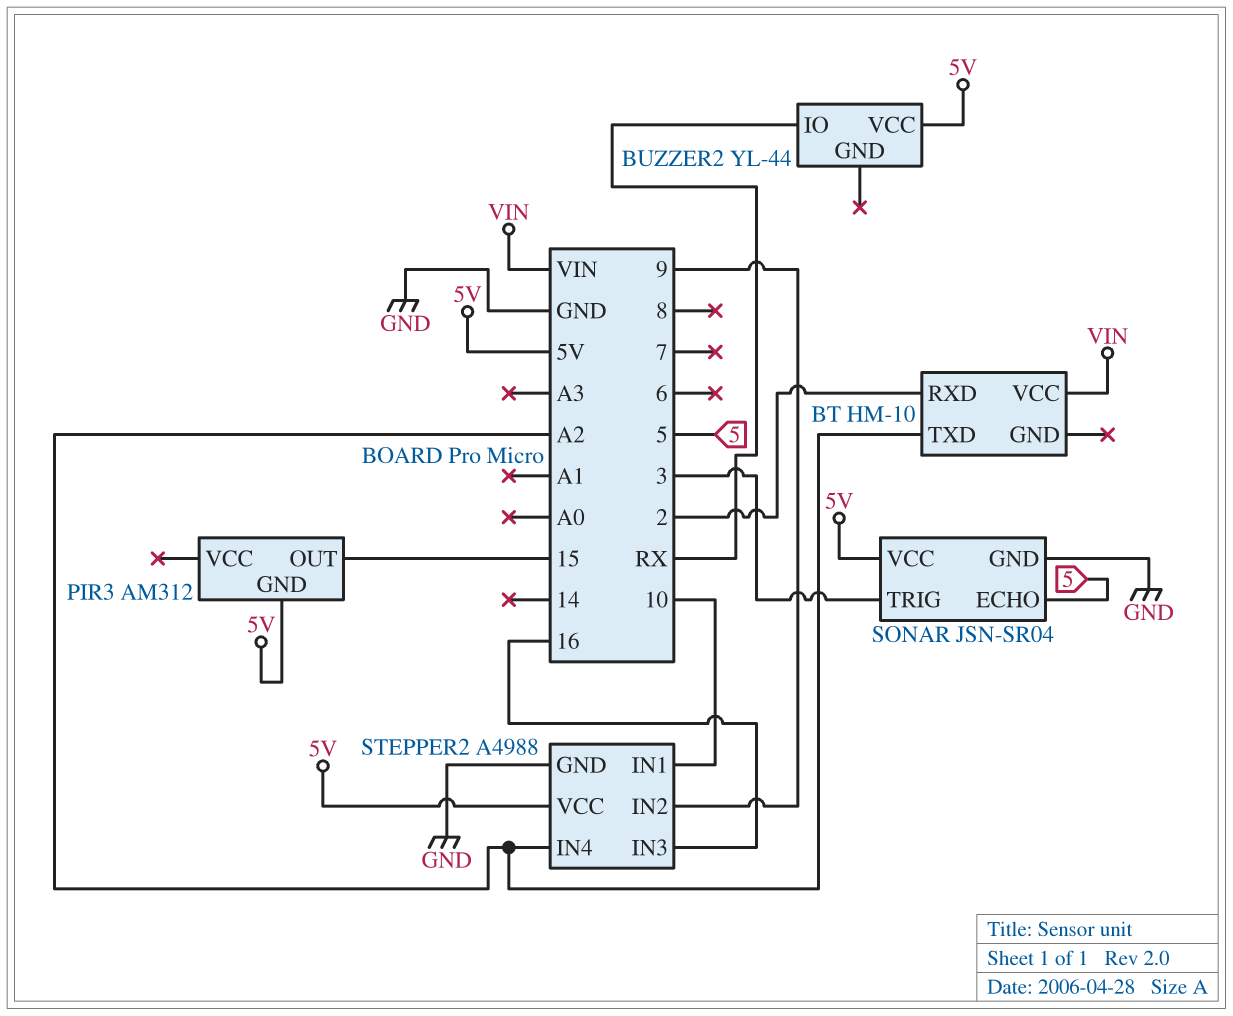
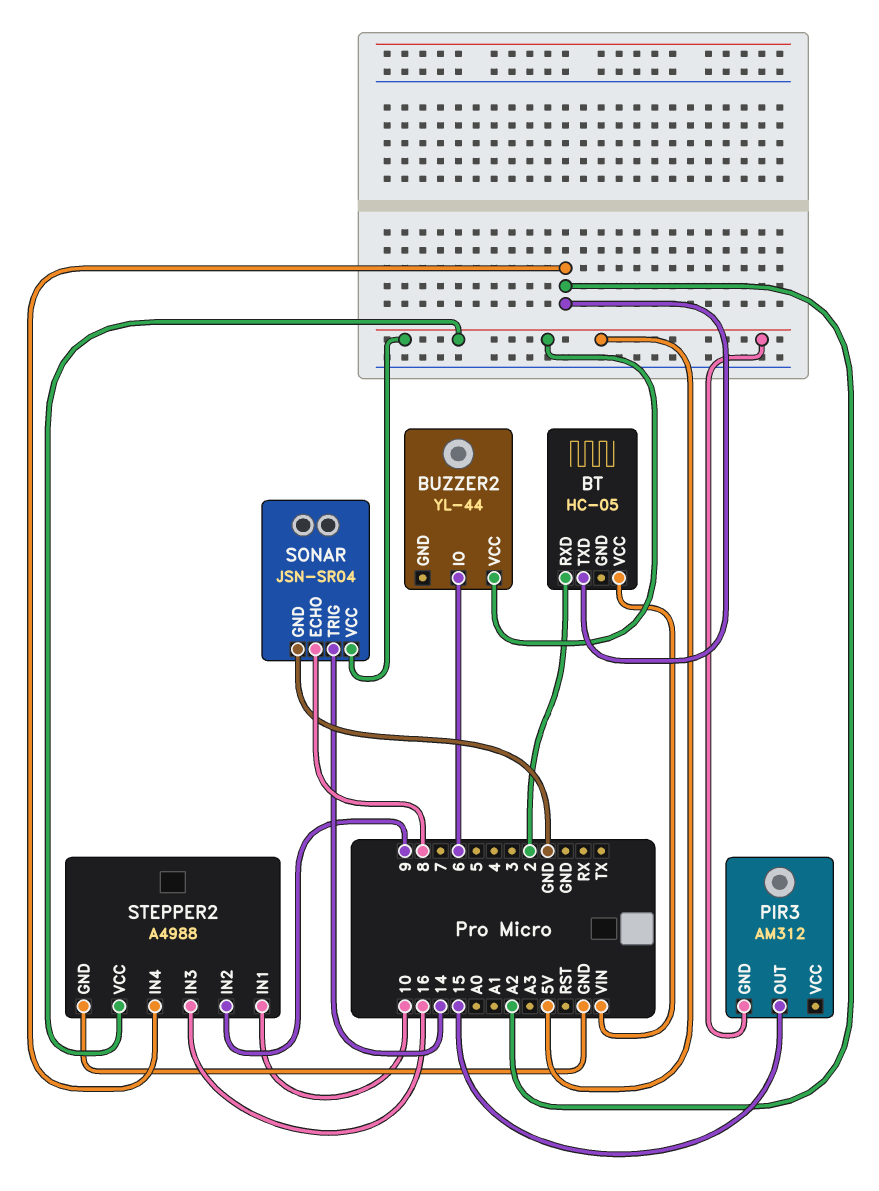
BT: HM-10 -> HC-05
BUZZER2 pin IO: RX -> 6
SONAR pin ECHO: 5 -> 8
SONAR pin TRIG: 3 -> 14

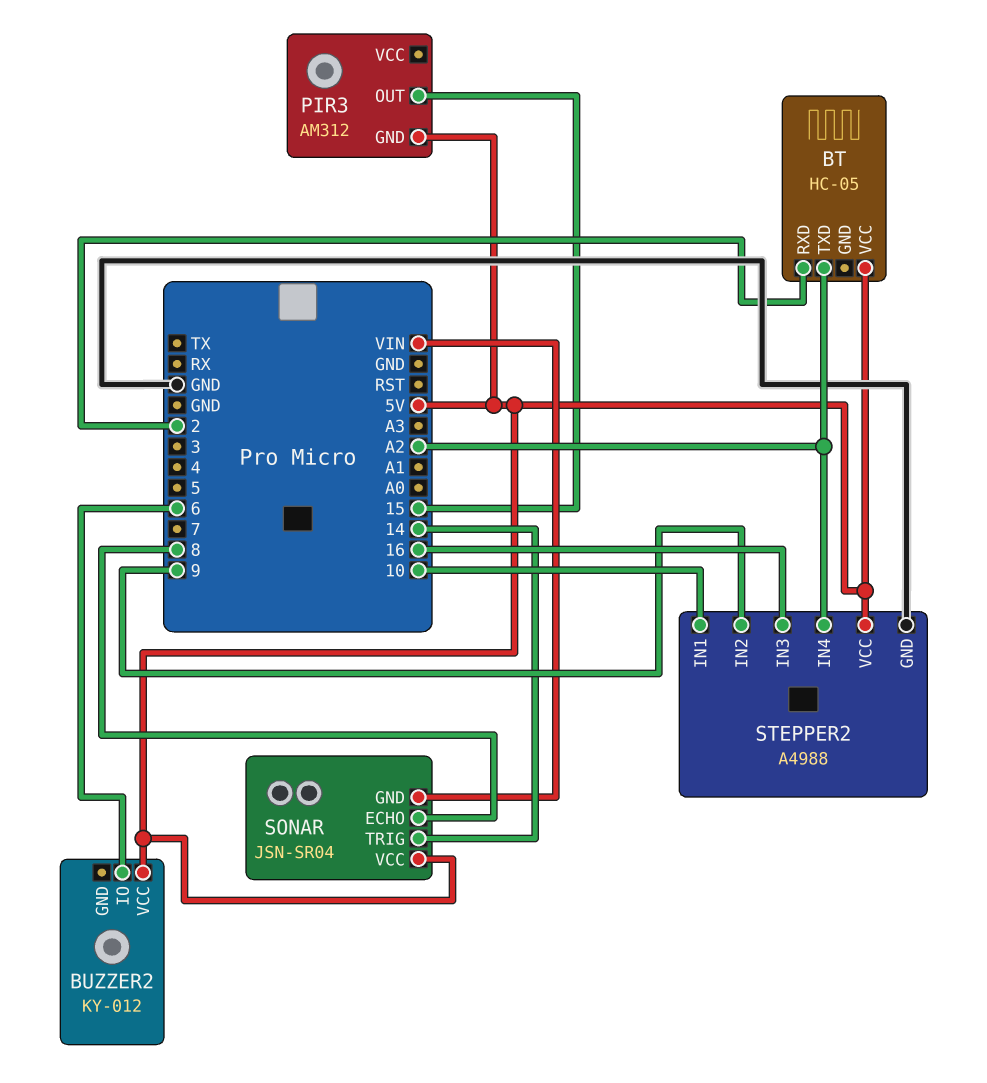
BT pin VCC: VIN -> 5V
BUZZER2: YL-44 -> KY-012
SONAR pin GND: GND -> VIN

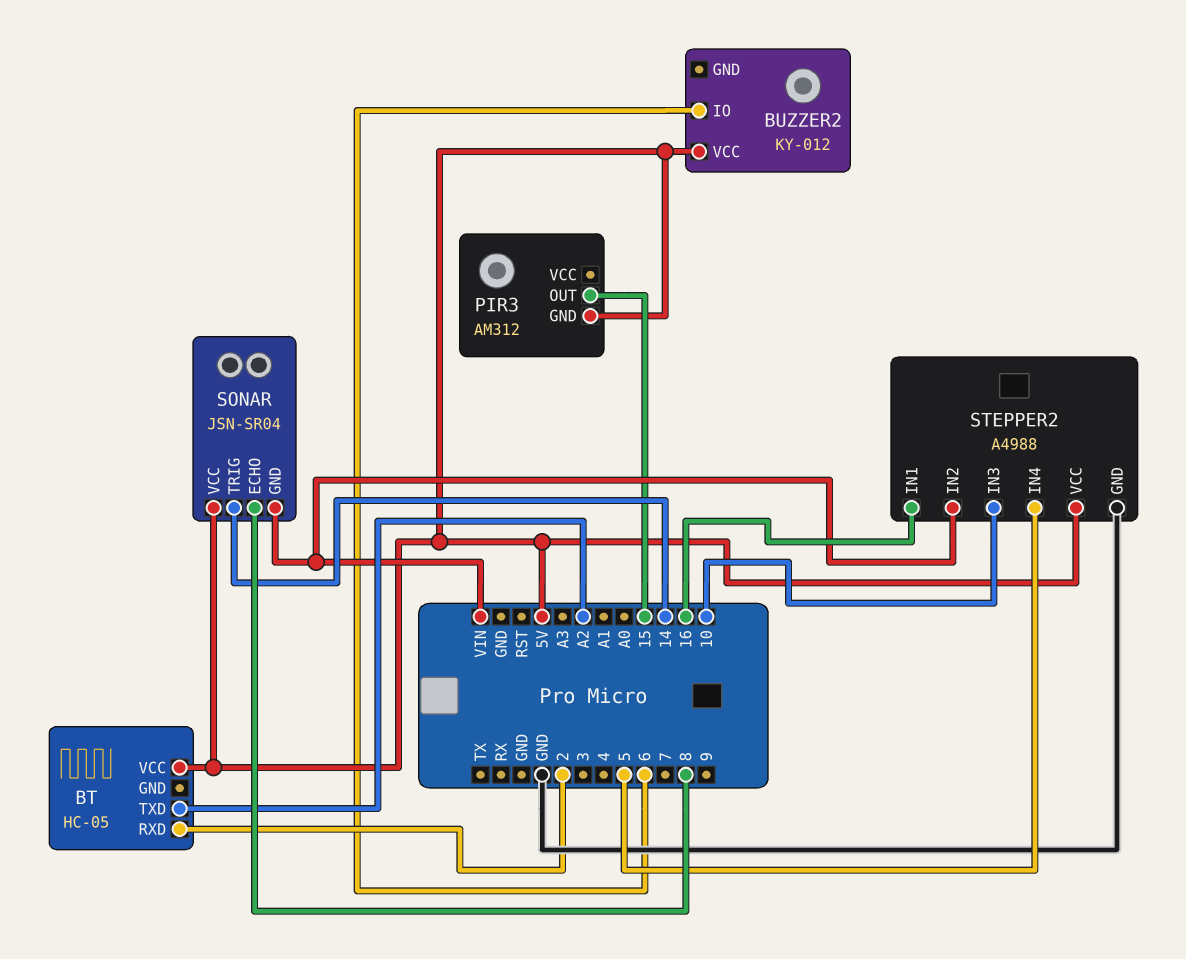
STEPPER2 pin IN1: 10 -> 16
STEPPER2 pin IN2: 9 -> VIN
STEPPER2 pin IN3: 16 -> 10
STEPPER2 pin IN4: A2 -> 5

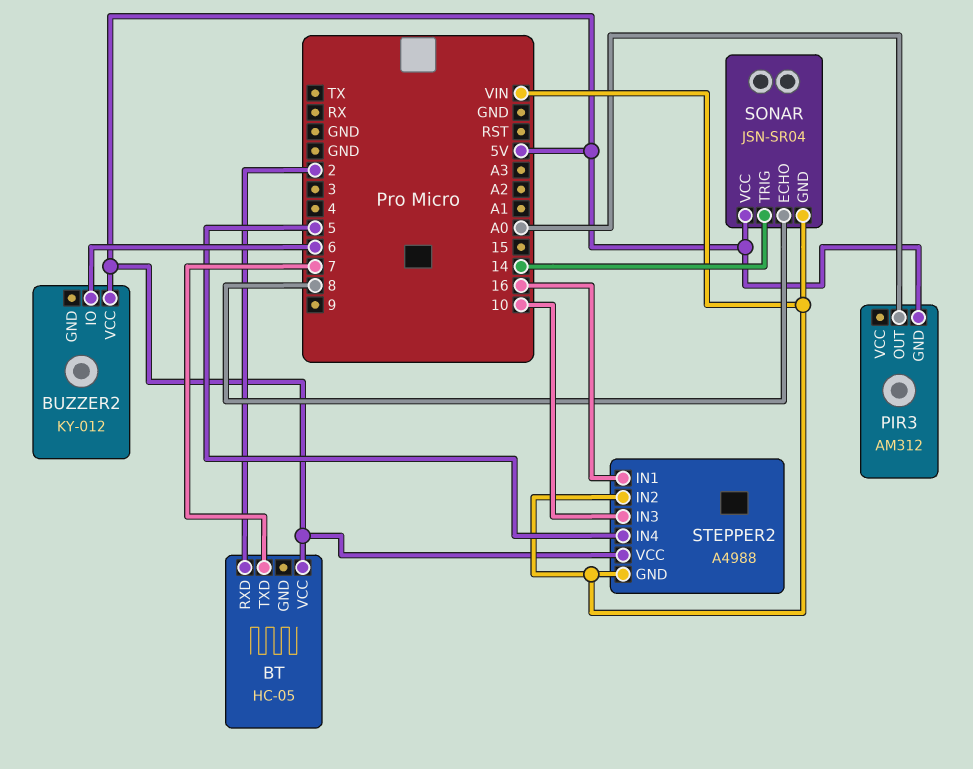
BT pin TXD: A2 -> 7
PIR3 pin OUT: 15 -> A0
STEPPER2 pin GND: GND -> VIN

